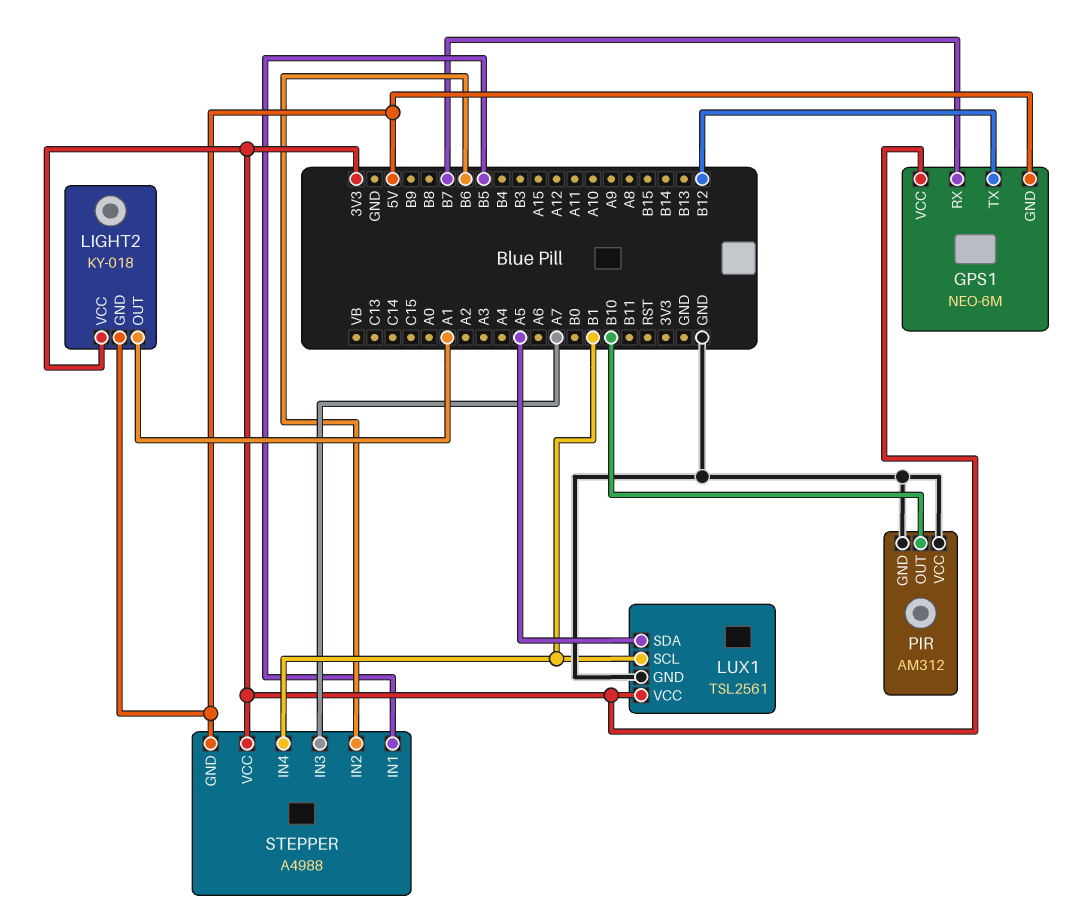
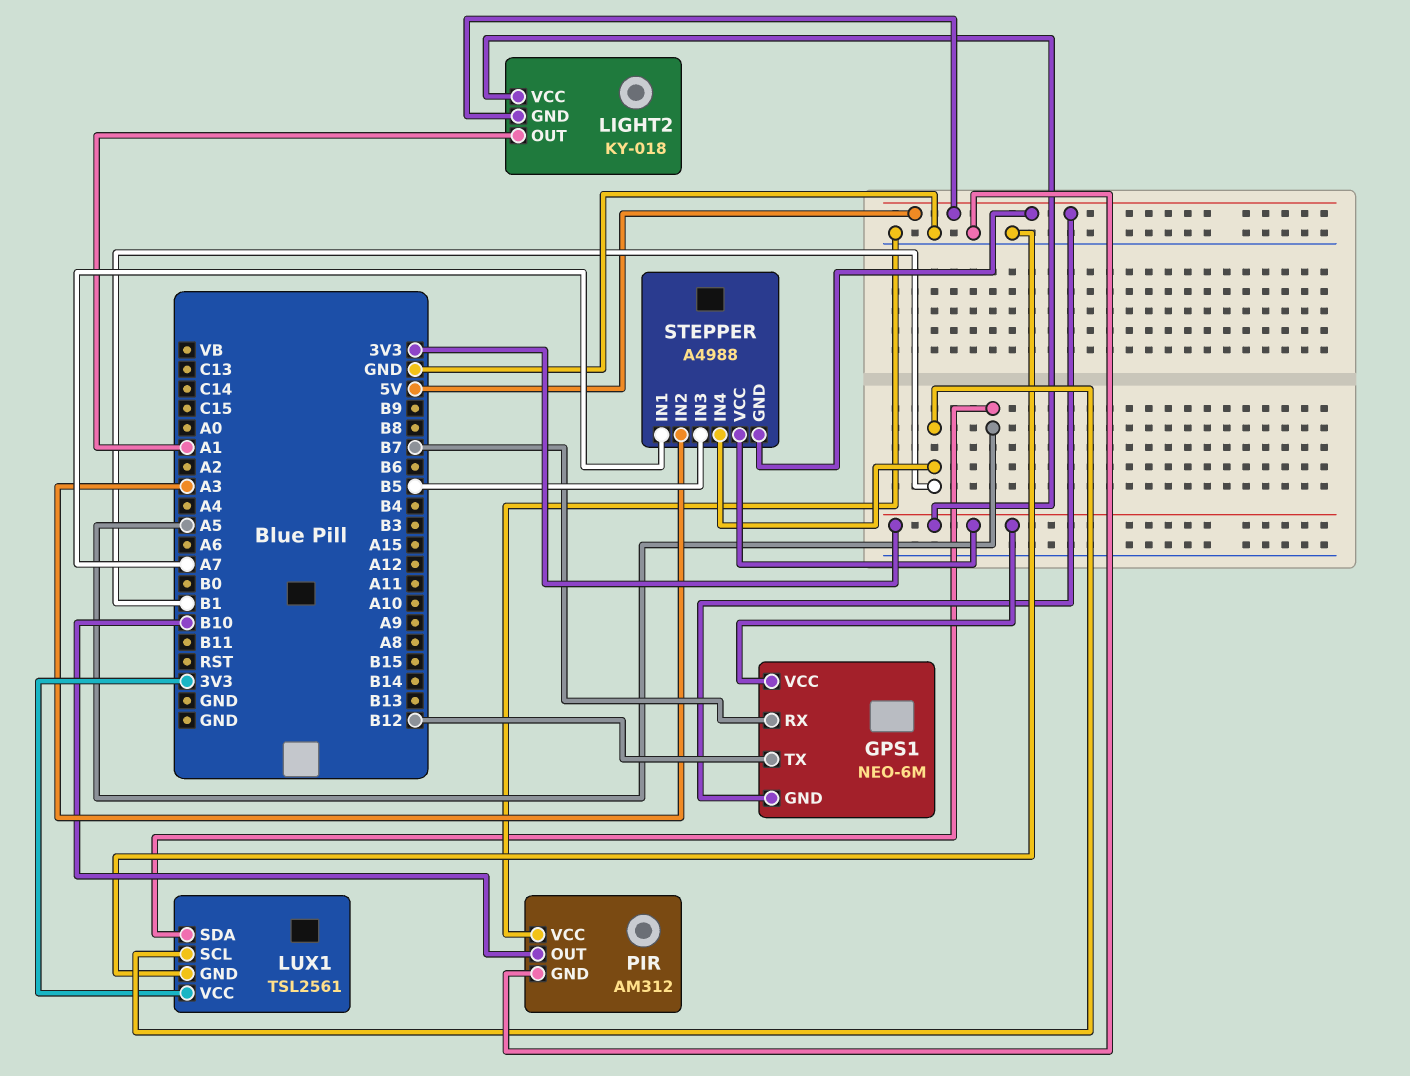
STEPPER pin IN1: B5 -> A7
STEPPER pin IN2: B6 -> A3
STEPPER pin IN3: A7 -> B5

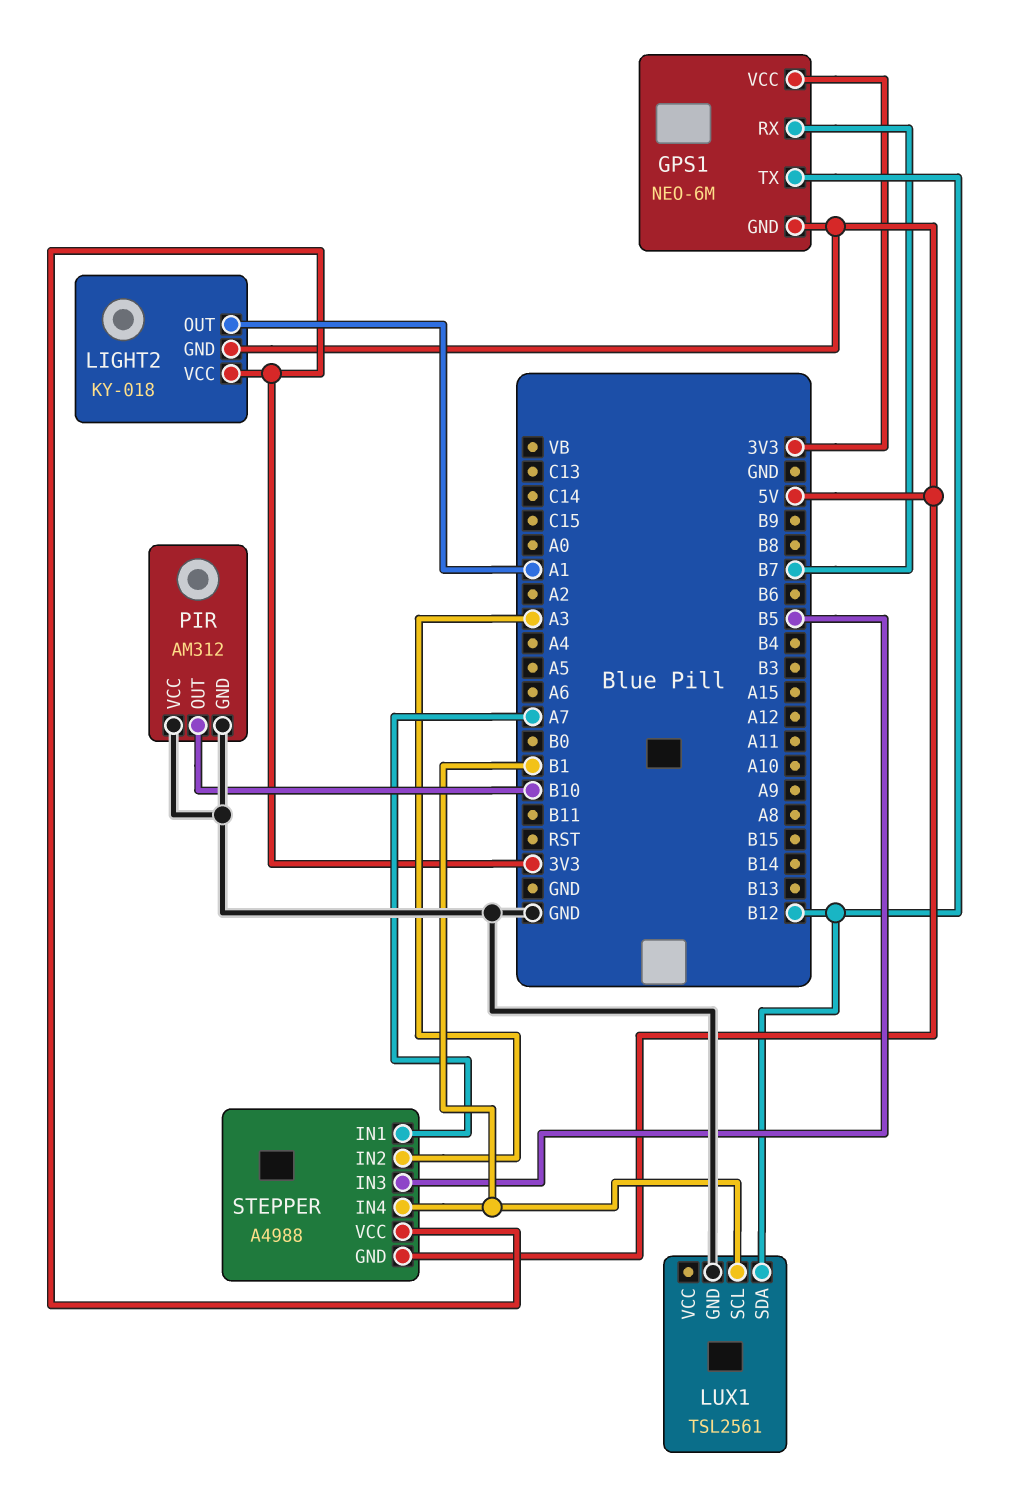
LUX1 pin SDA: A5 -> B12
LUX1 pin VCC: 3V3 -> none

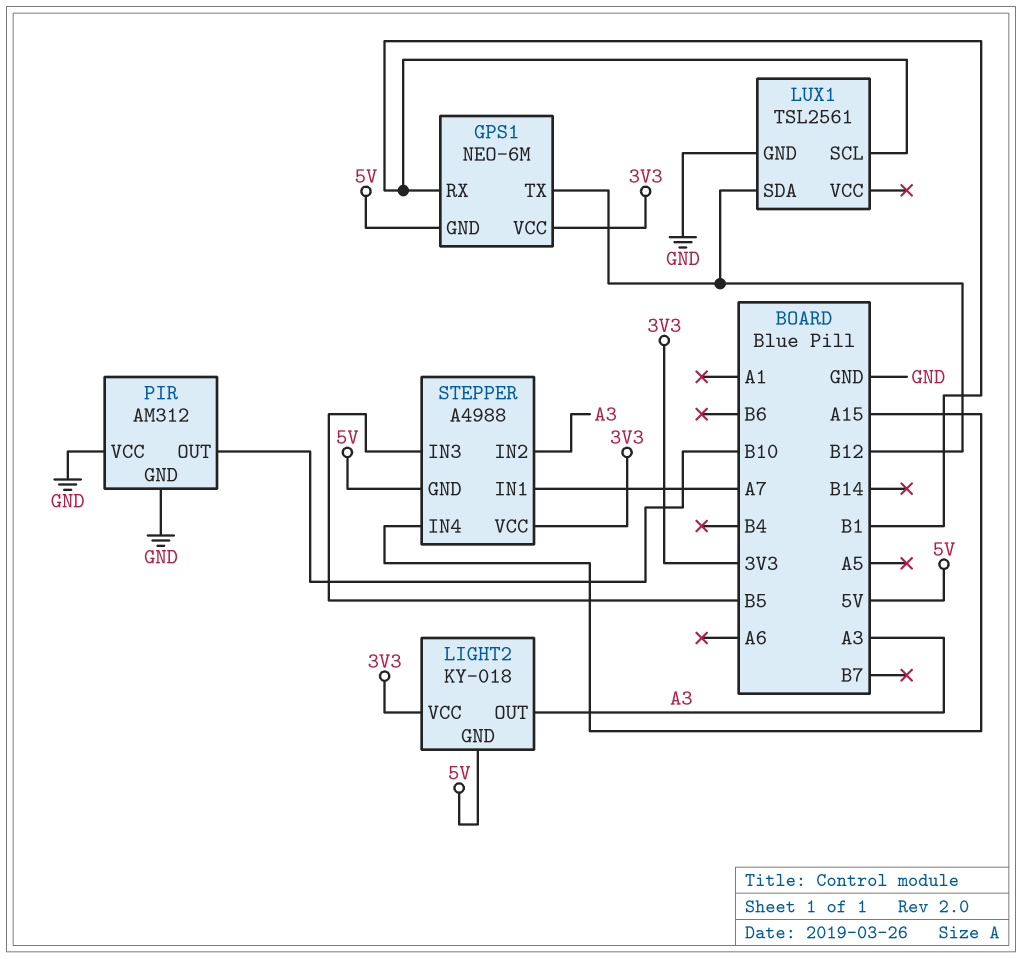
GPS1 pin RX: B7 -> B1
LIGHT2 pin OUT: A1 -> A3
STEPPER pin IN4: B1 -> A15

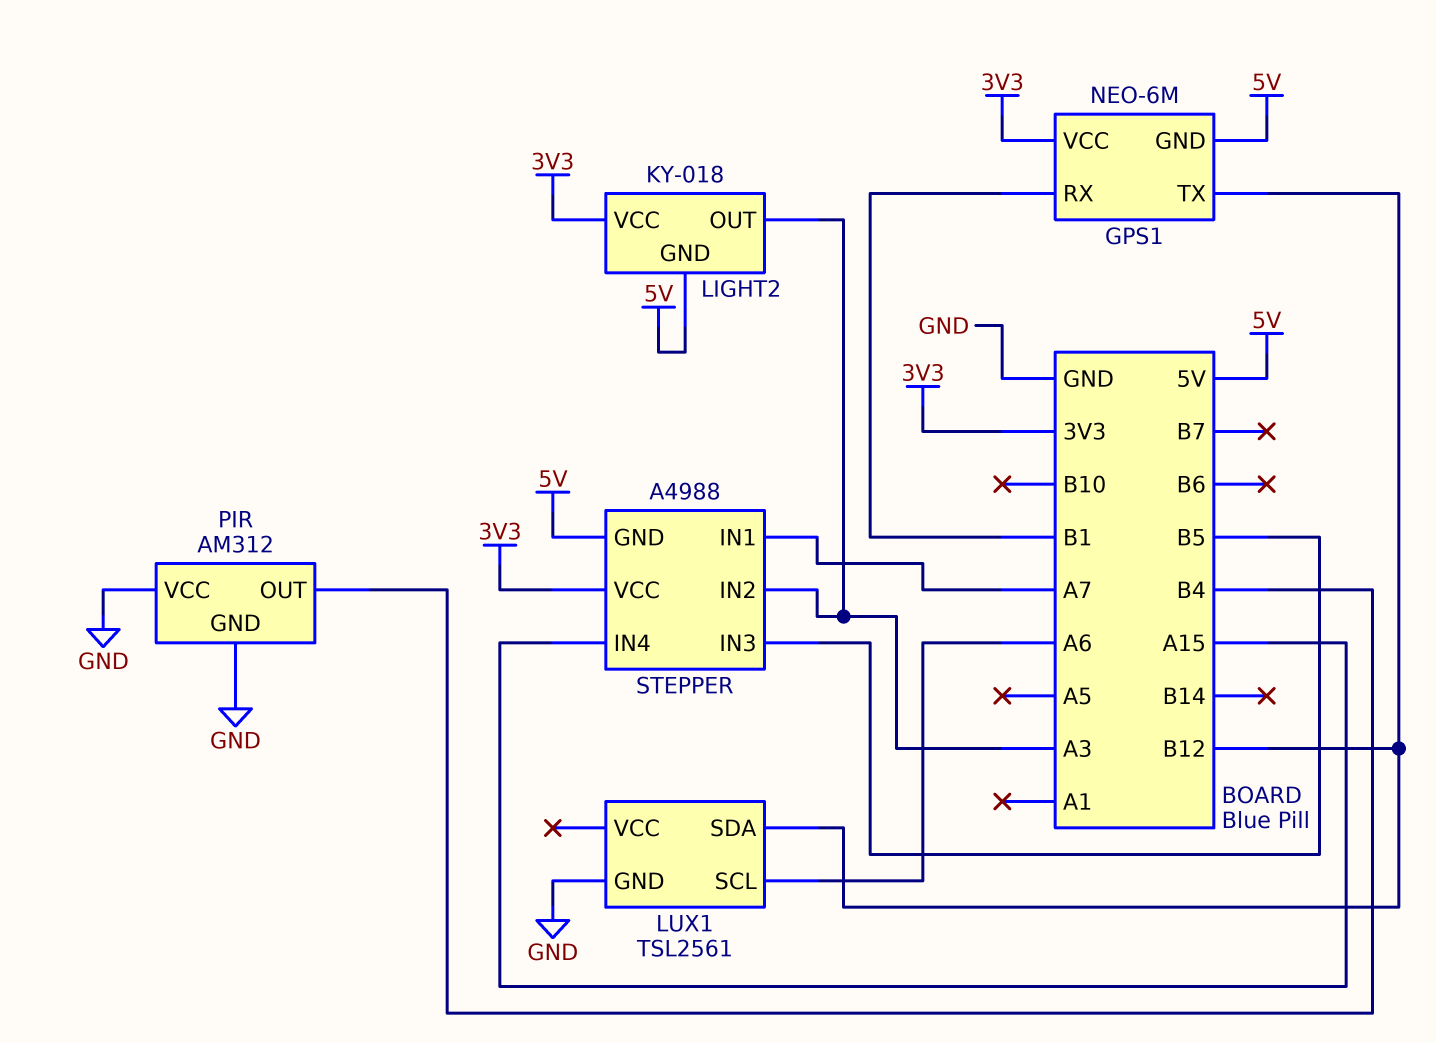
LUX1 pin SCL: B1 -> A6
PIR pin OUT: B10 -> B4

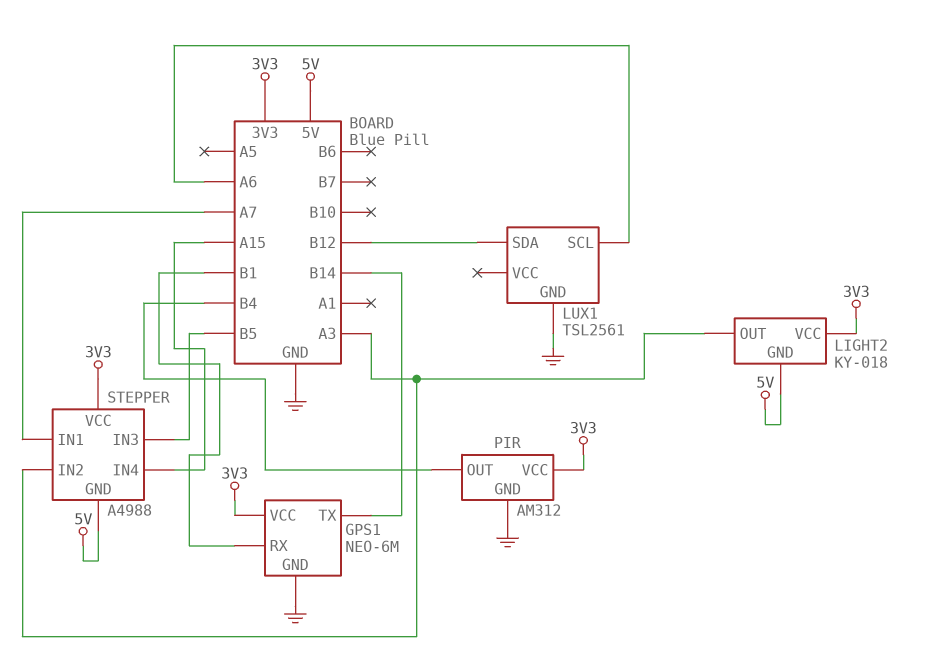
GPS1 pin GND: 5V -> GND
GPS1 pin TX: B12 -> B14
PIR pin VCC: GND -> 3V3

